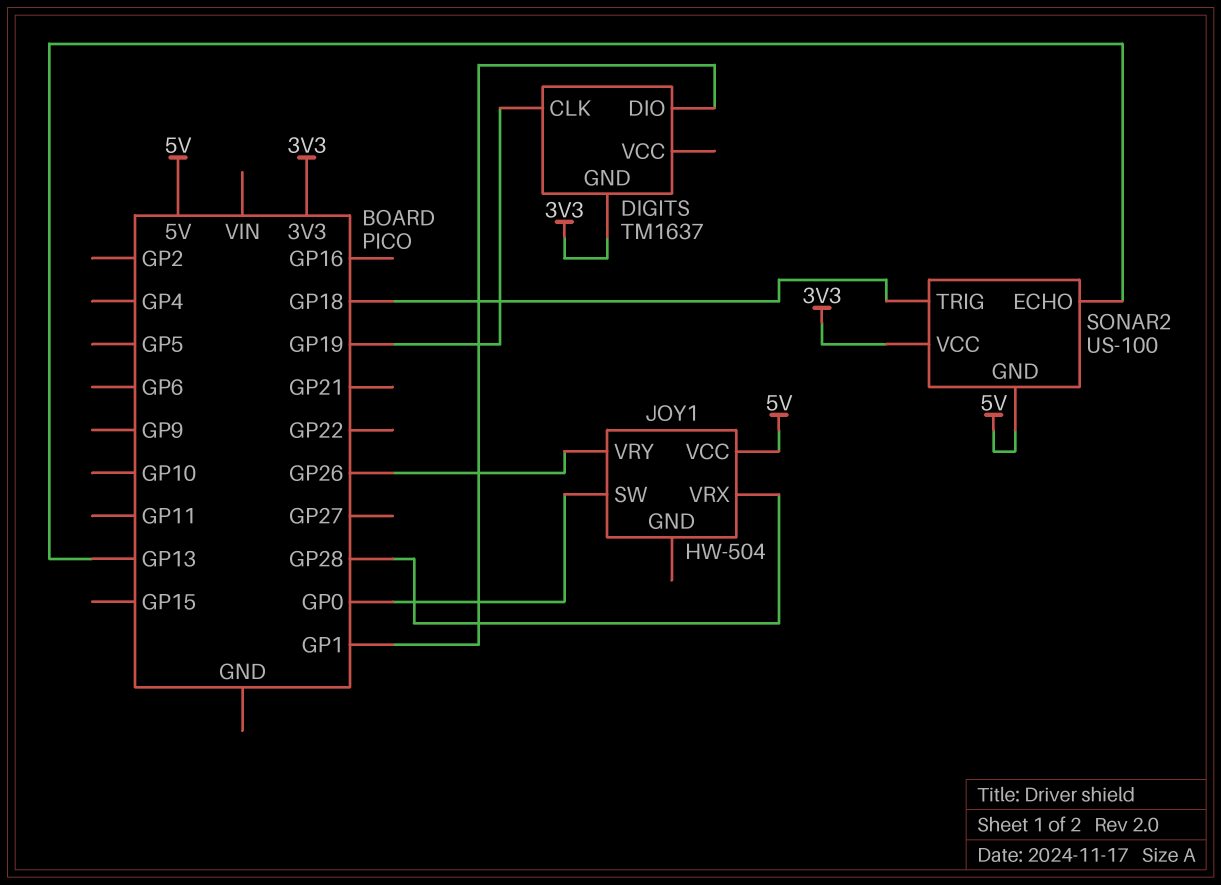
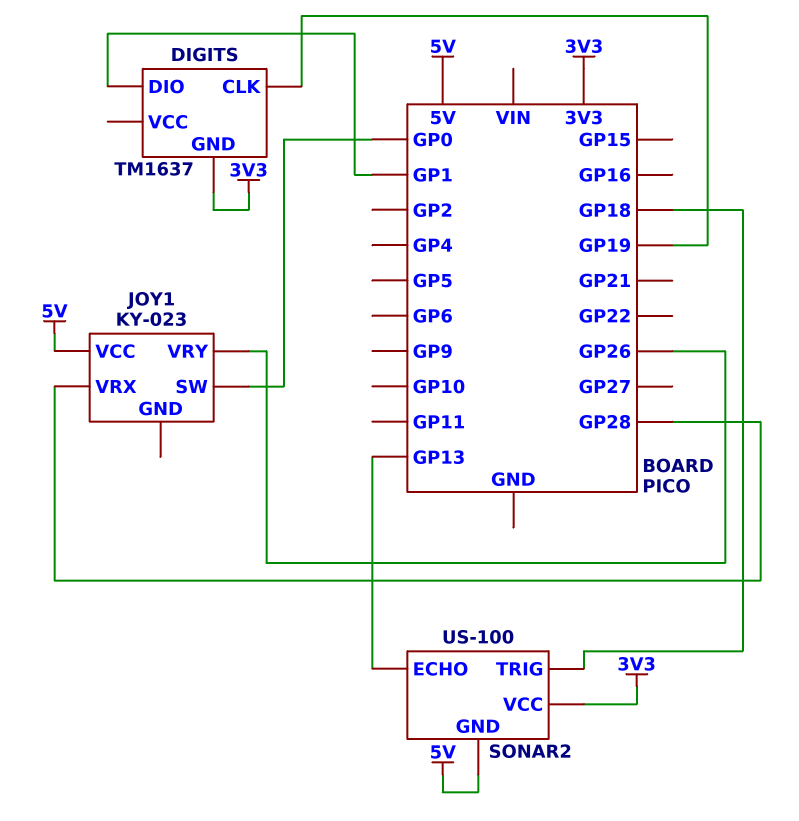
JOY1: HW-504 -> KY-023

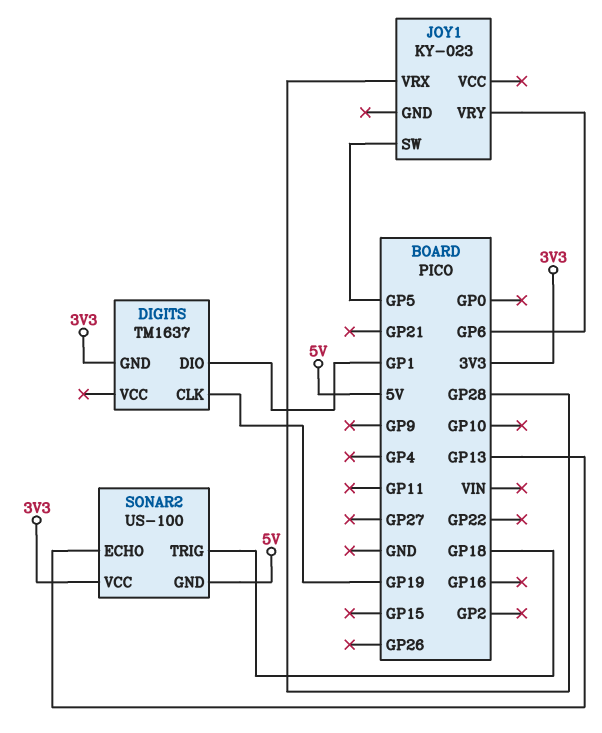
JOY1 pin SW: GP0 -> GP5
JOY1 pin VCC: 5V -> none
JOY1 pin VRY: GP26 -> GP6

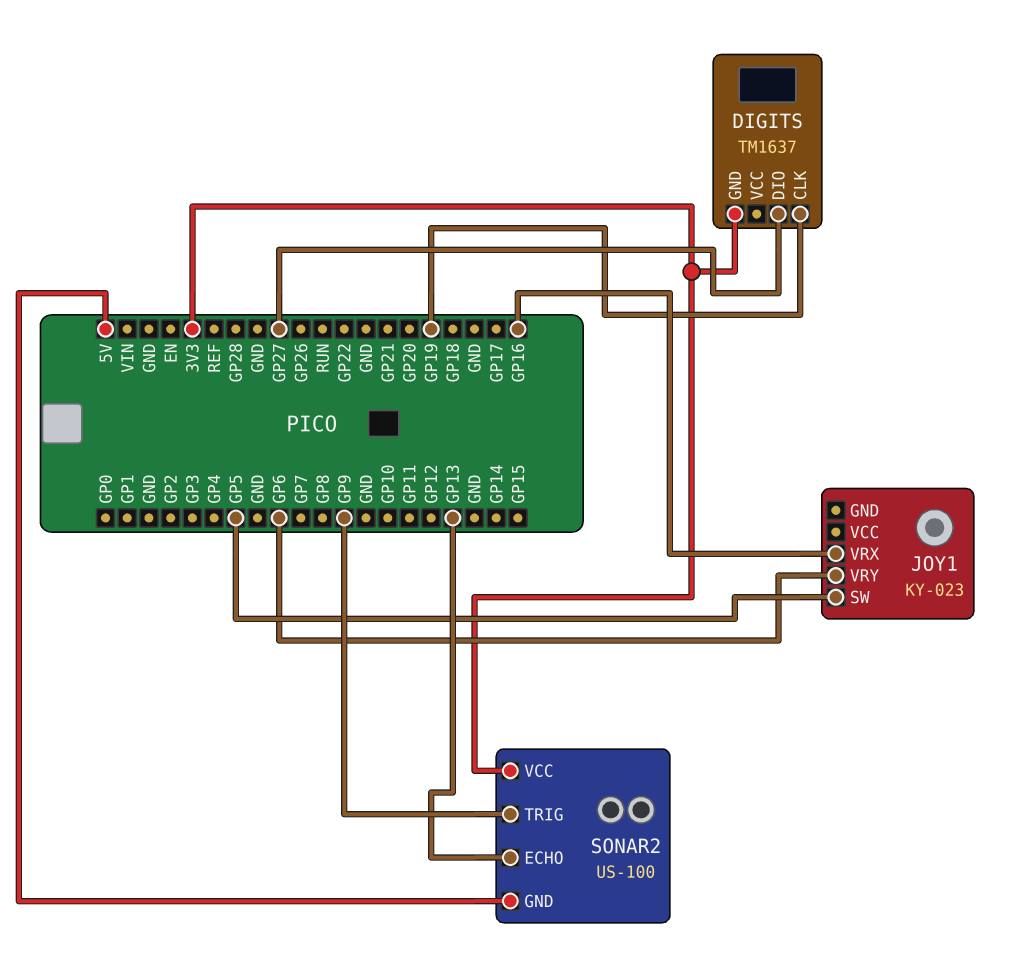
DIGITS pin DIO: GP1 -> GP27
JOY1 pin VRX: GP28 -> GP16
SONAR2 pin TRIG: GP18 -> GP9

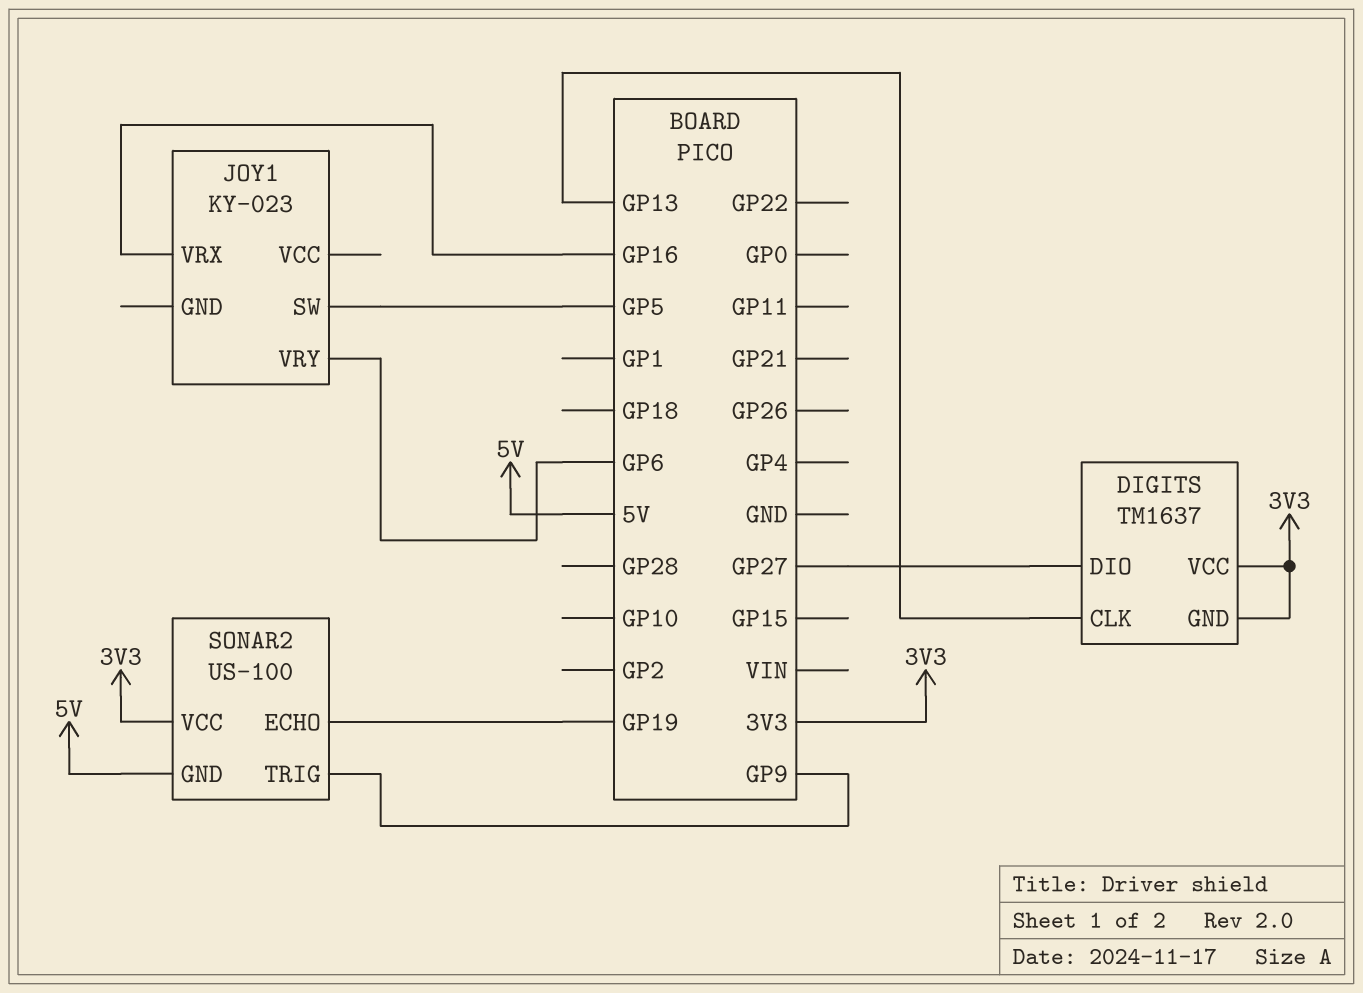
DIGITS pin CLK: GP19 -> GP13
DIGITS pin VCC: none -> 3V3
SONAR2 pin ECHO: GP13 -> GP19

